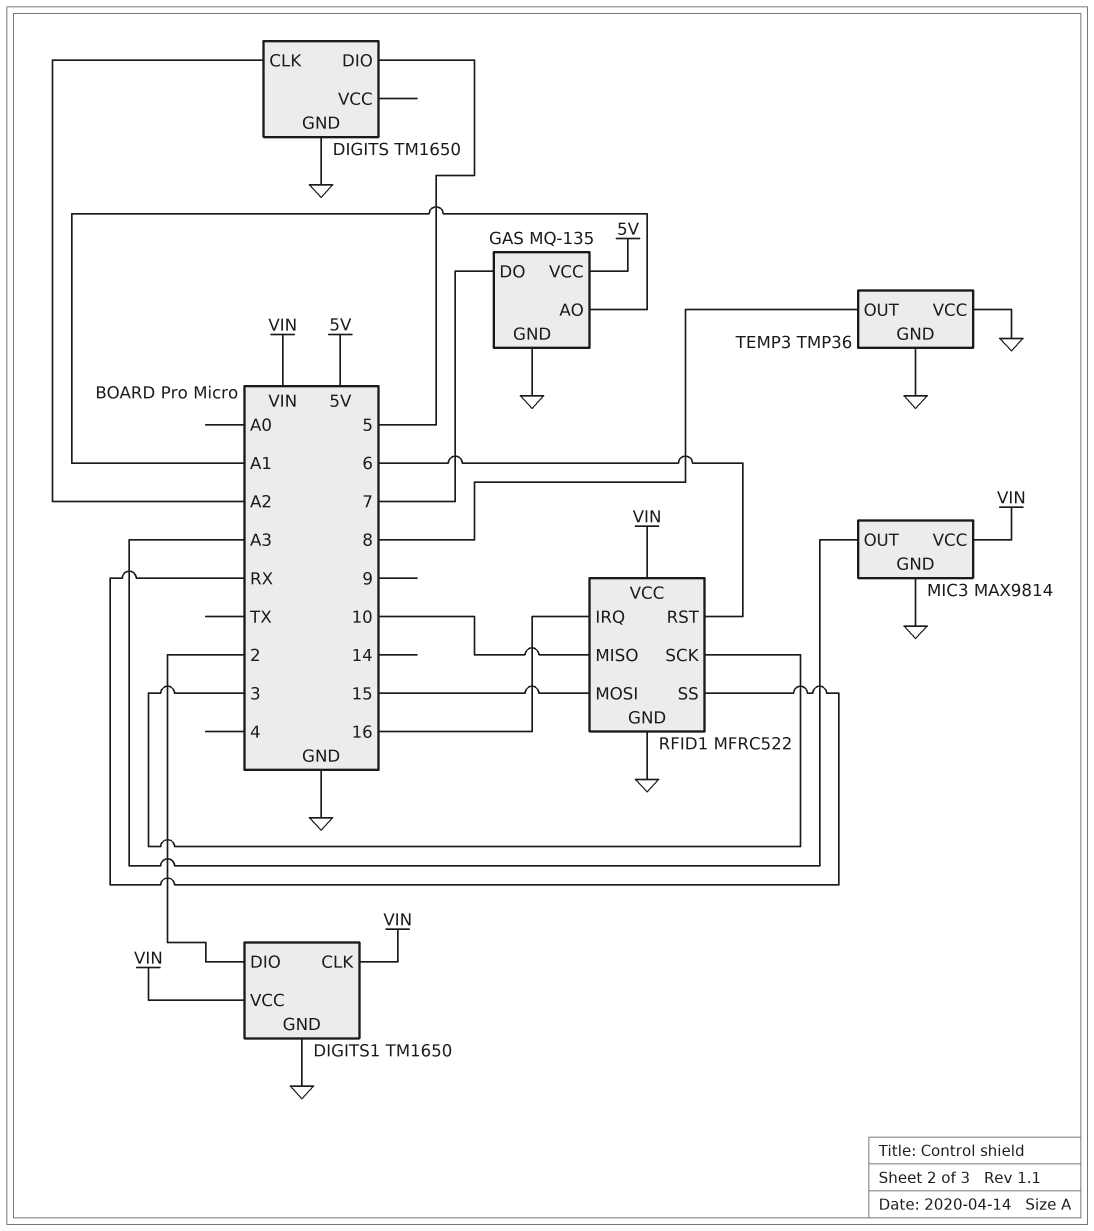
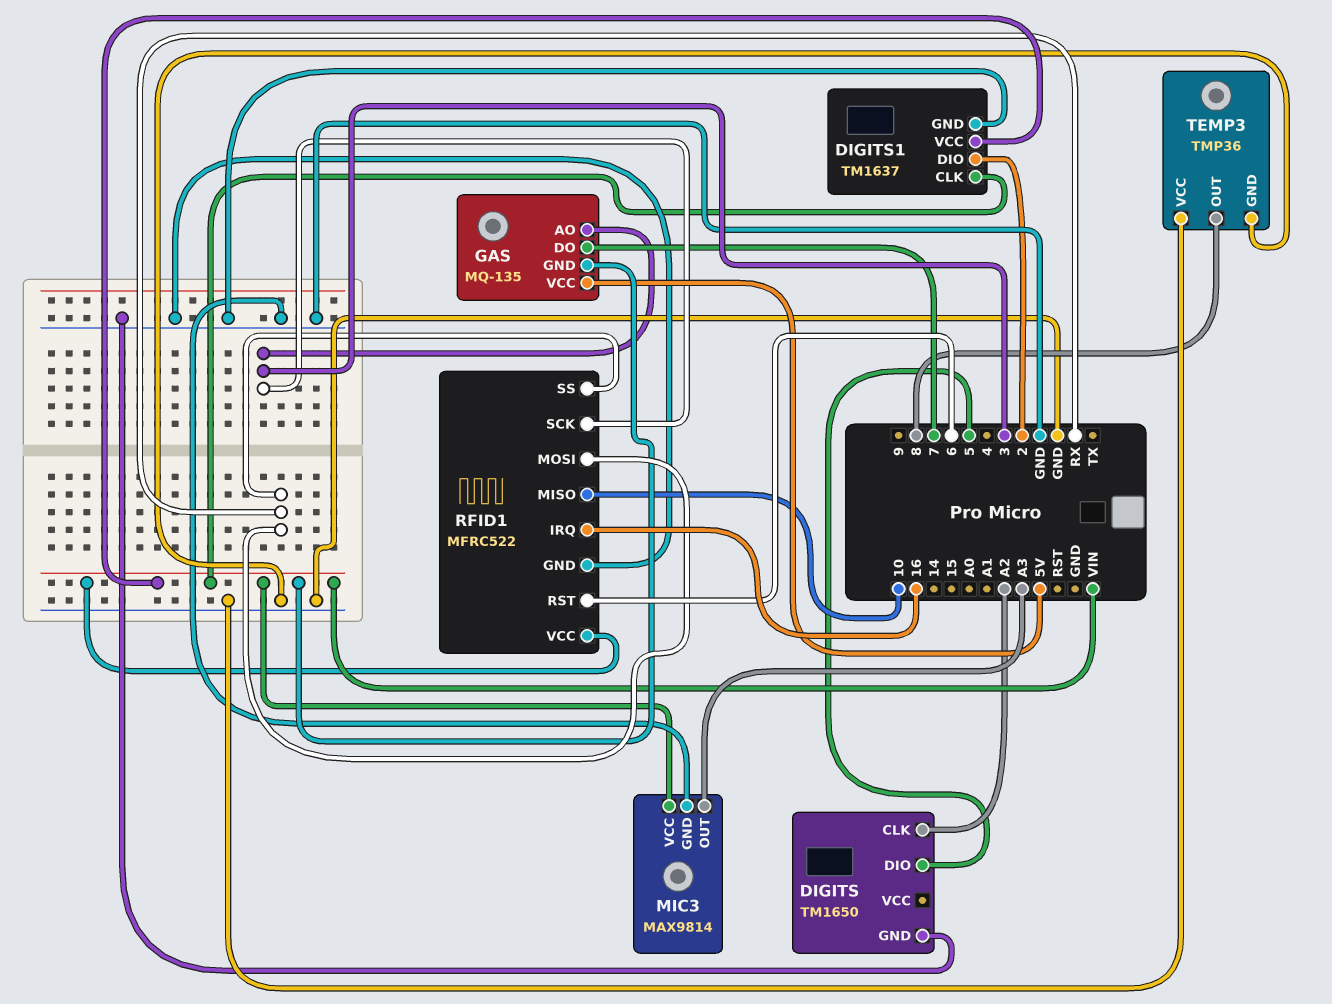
DIGITS1: TM1650 -> TM1637
GAS pin AO: A1 -> 3
GAS pin GND: GND -> VIN
RFID1 pin MOSI: 15 -> RX

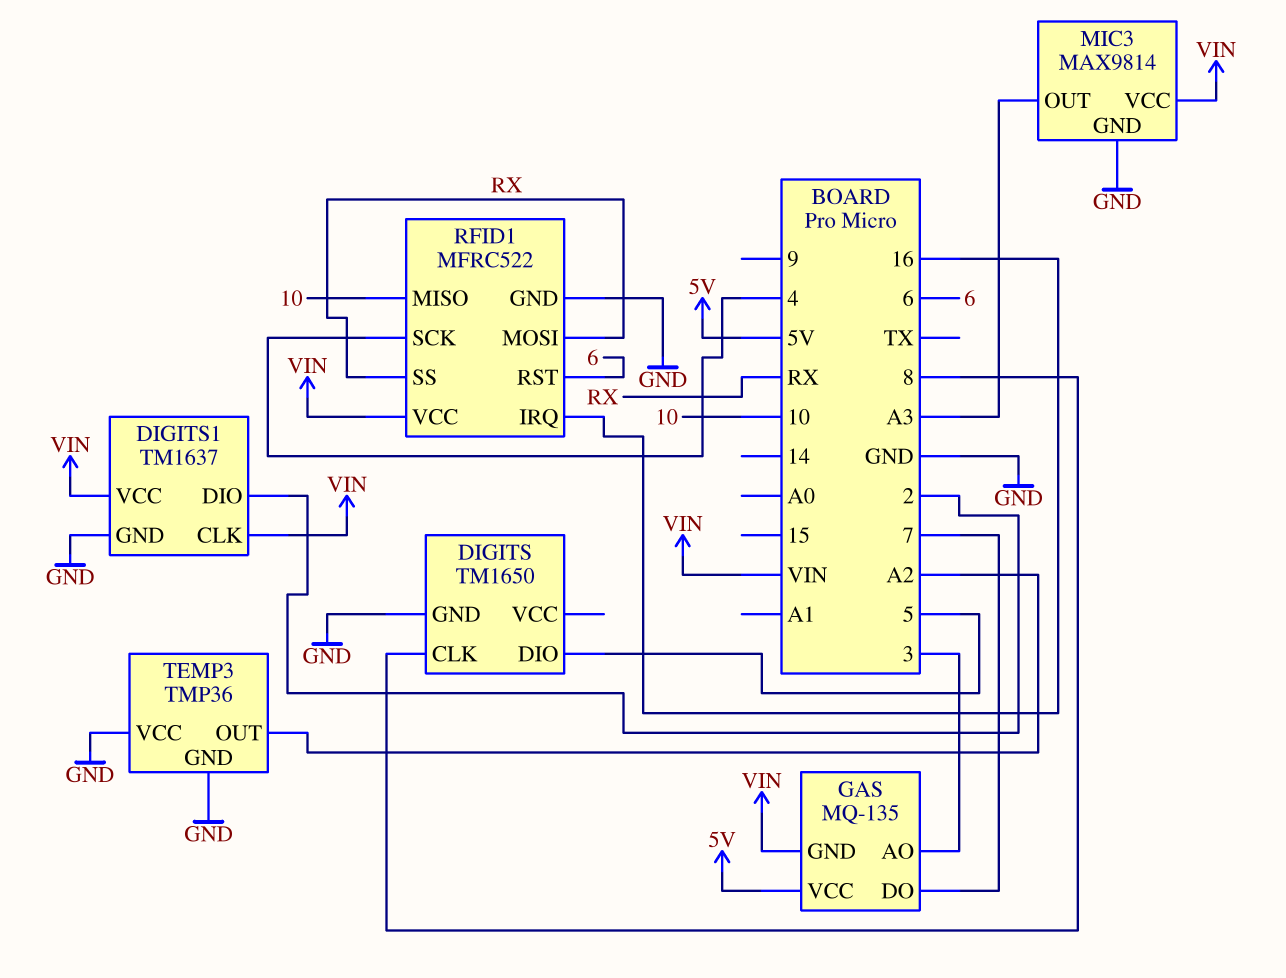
DIGITS pin CLK: A2 -> 8
RFID1 pin SCK: 3 -> 4
TEMP3 pin OUT: 8 -> A2

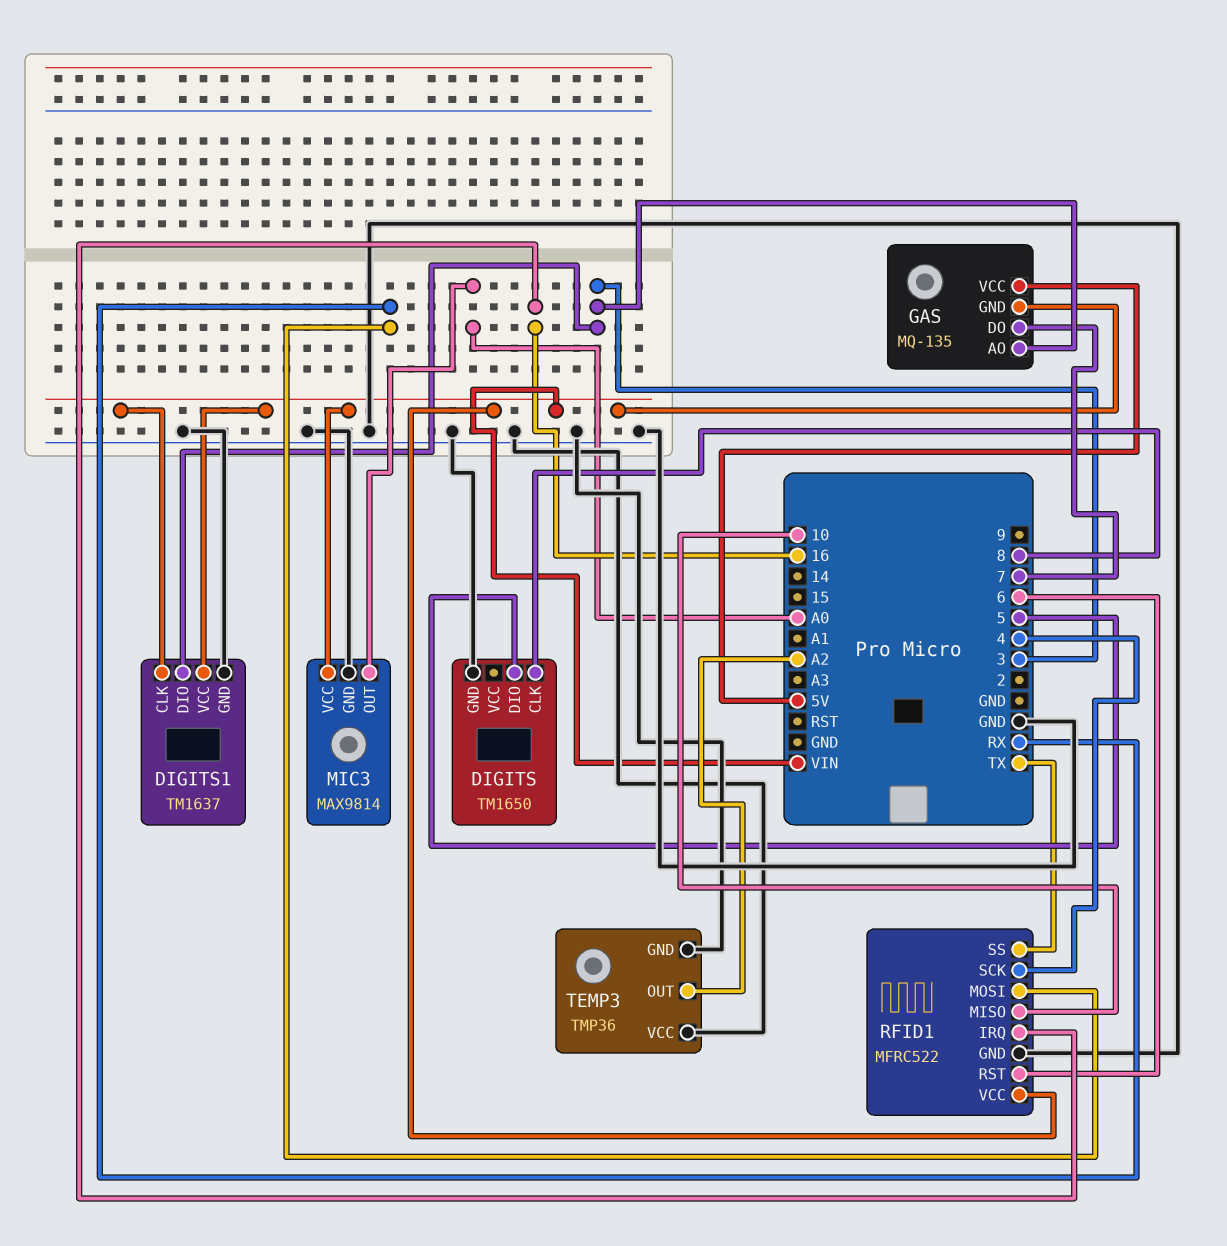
DIGITS1 pin DIO: 2 -> 3
MIC3 pin OUT: A3 -> A0
RFID1 pin SS: RX -> TX

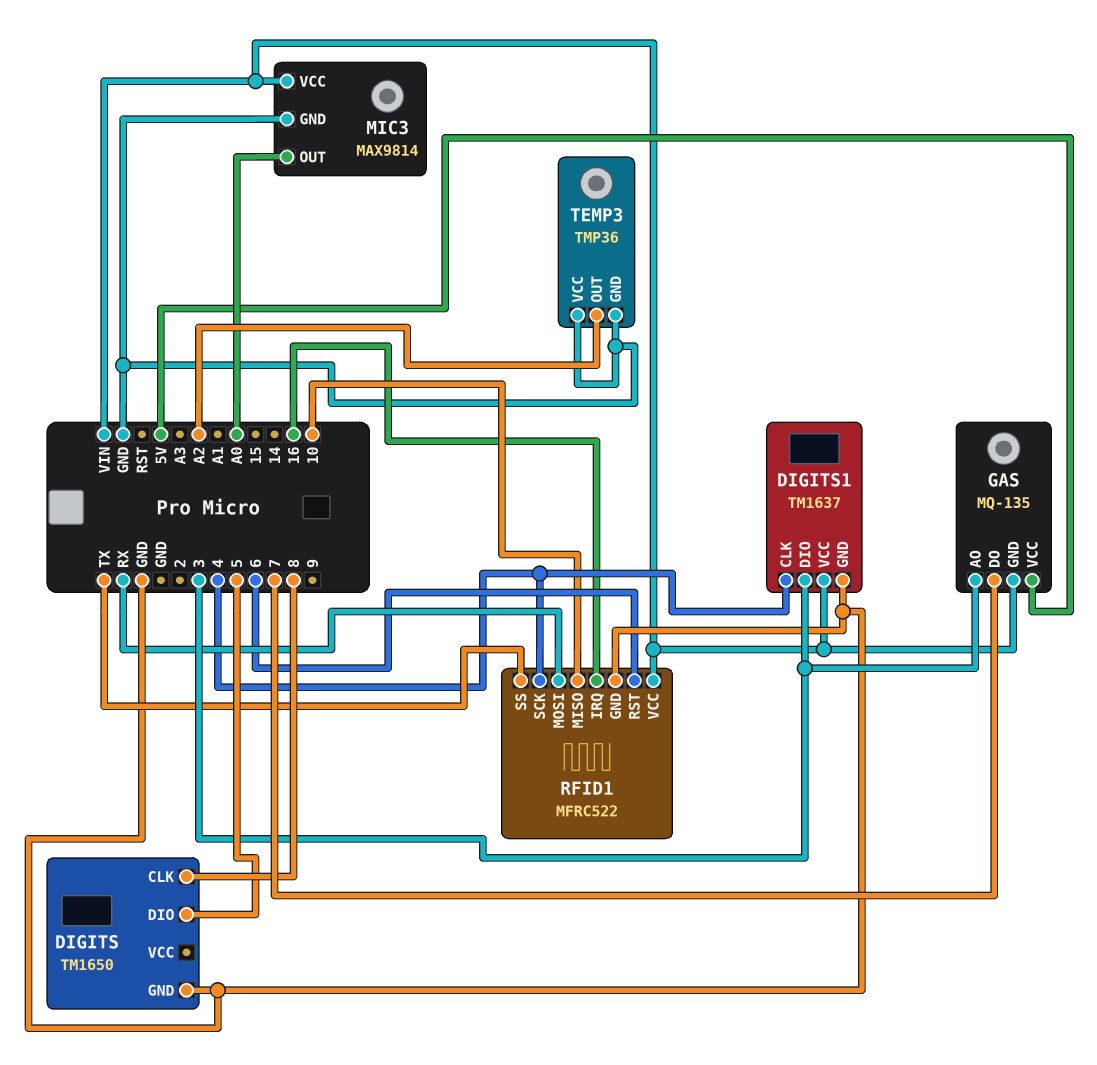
DIGITS1 pin CLK: VIN -> 4

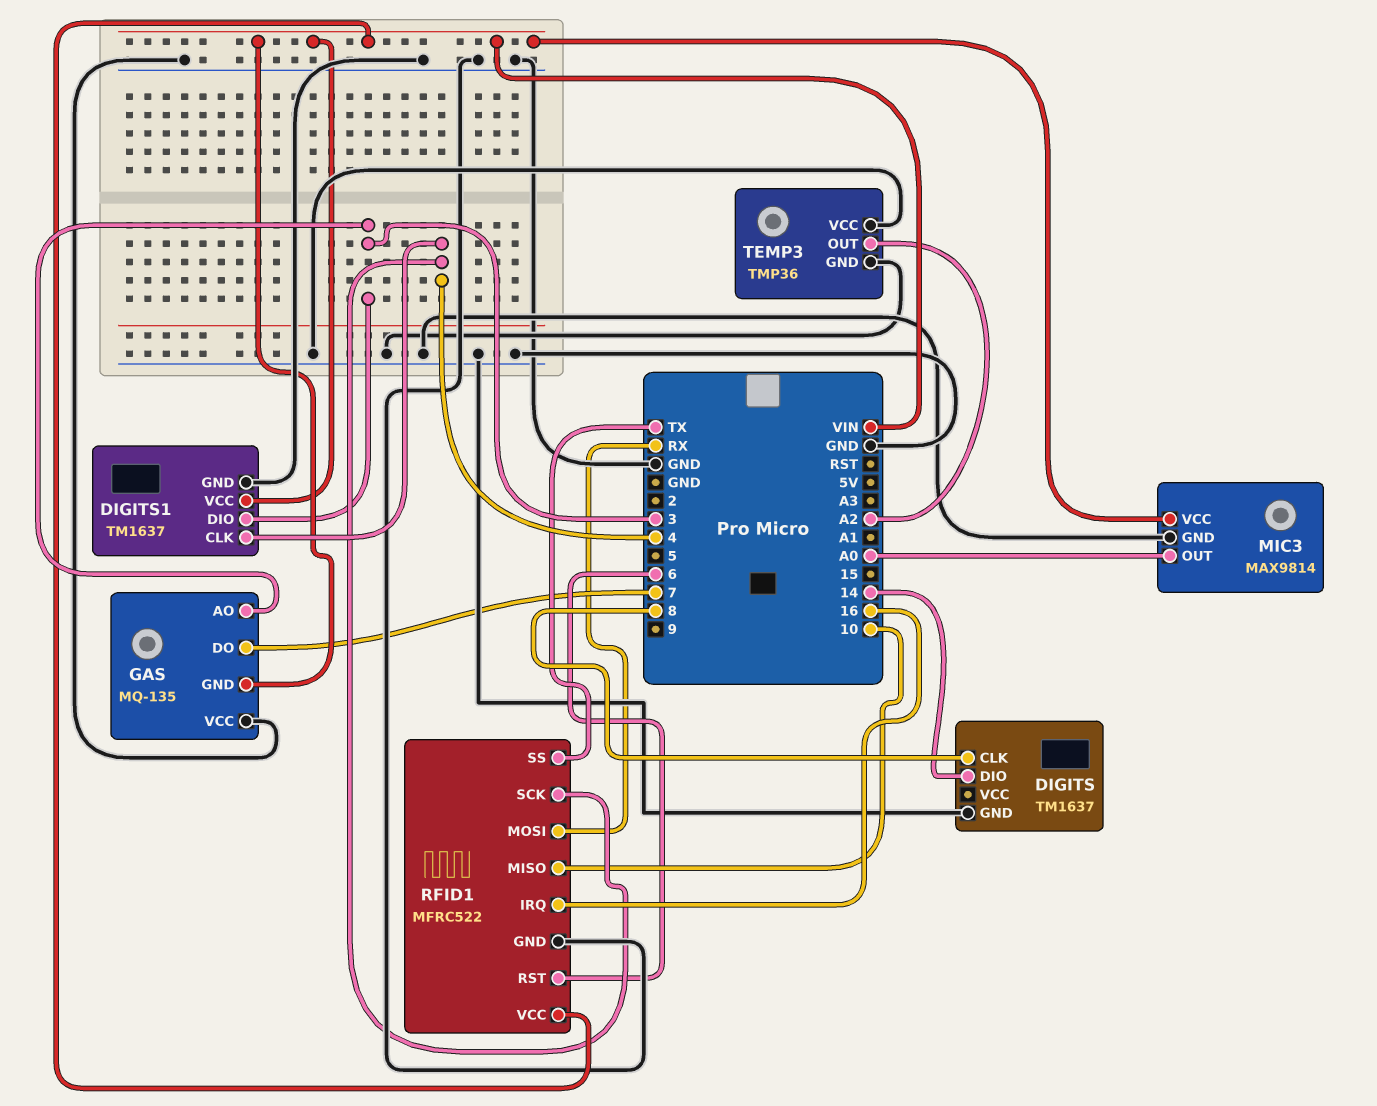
DIGITS: TM1650 -> TM1637
DIGITS pin DIO: 5 -> 14
GAS pin VCC: 5V -> GND

